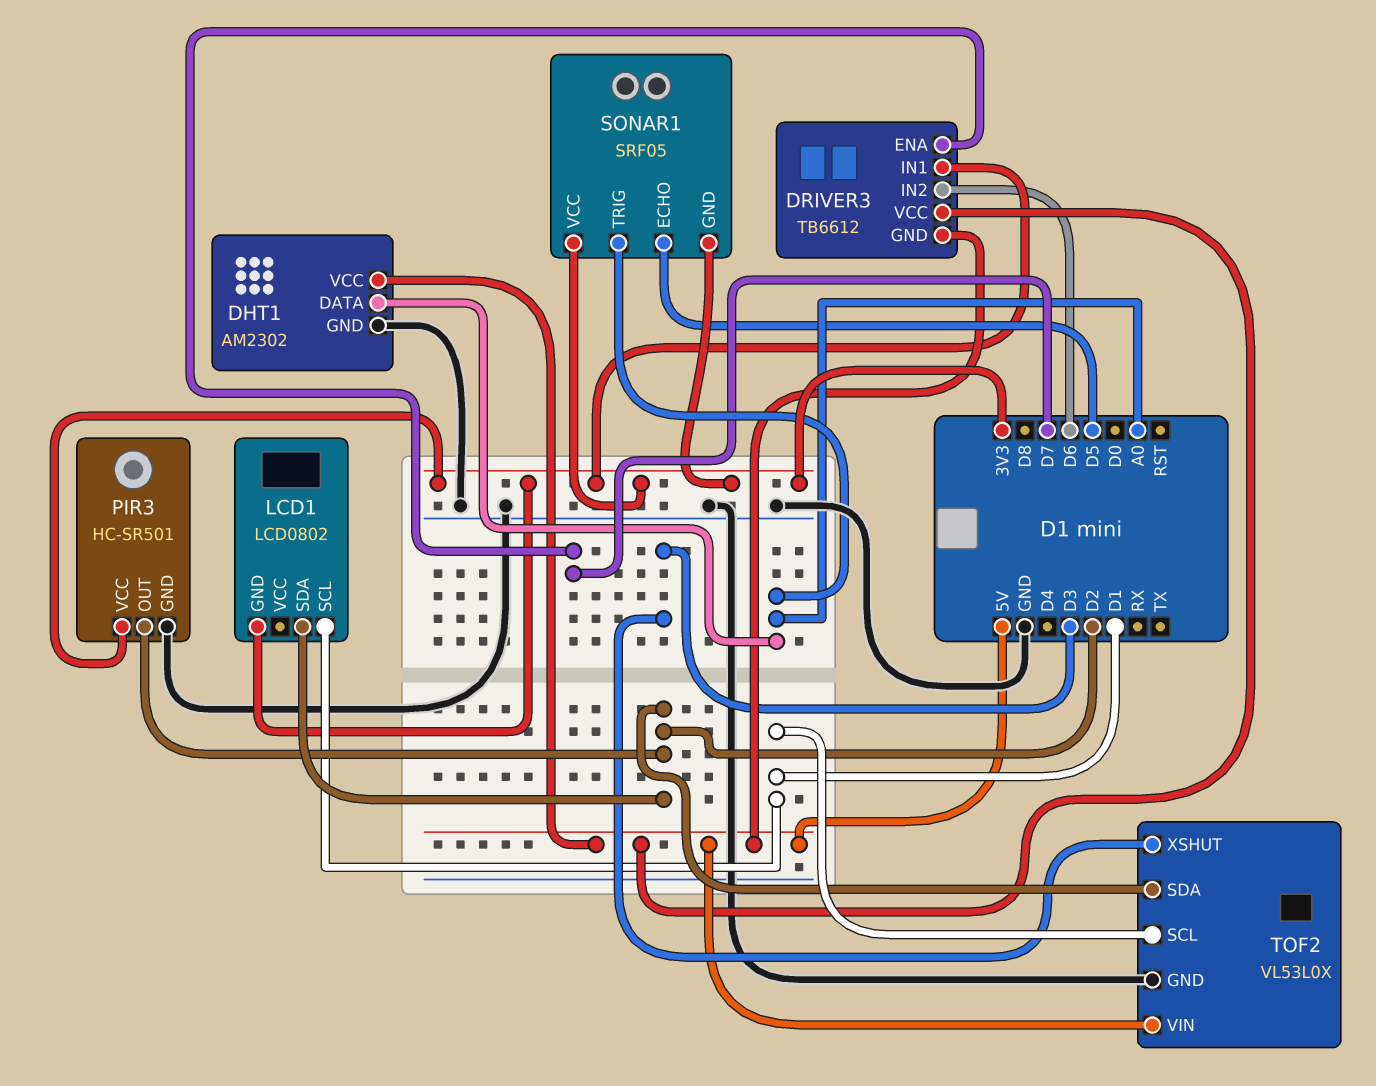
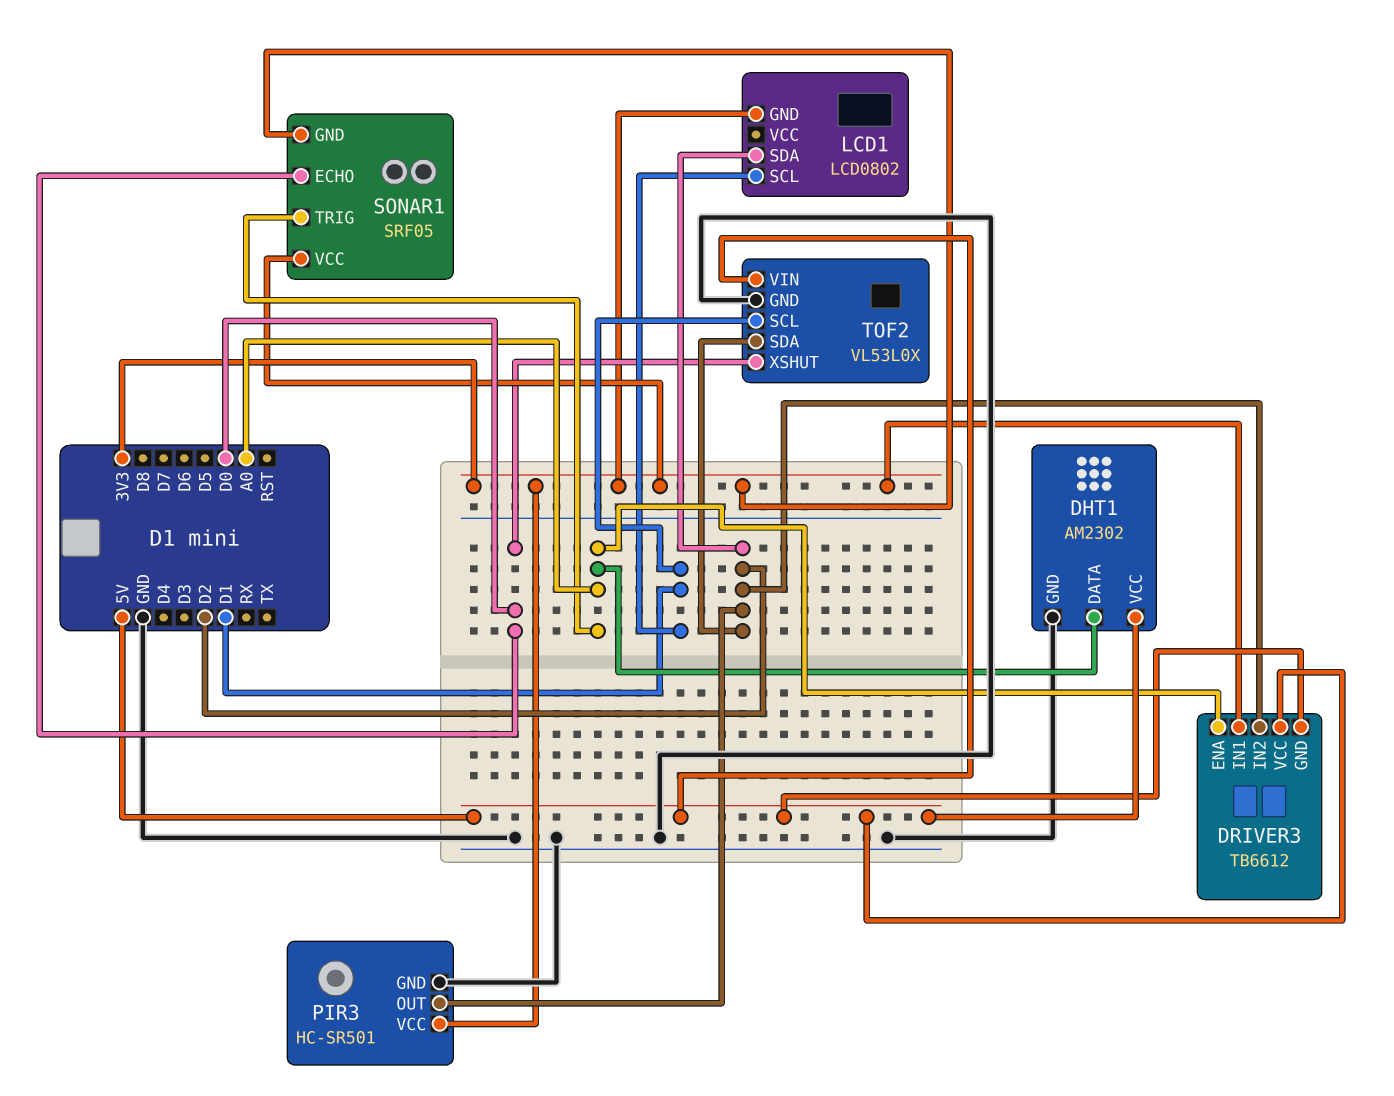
DRIVER3 pin ENA: D7 -> A0
DRIVER3 pin IN2: D6 -> D2
SONAR1 pin ECHO: D5 -> D0
TOF2 pin XSHUT: D3 -> D0

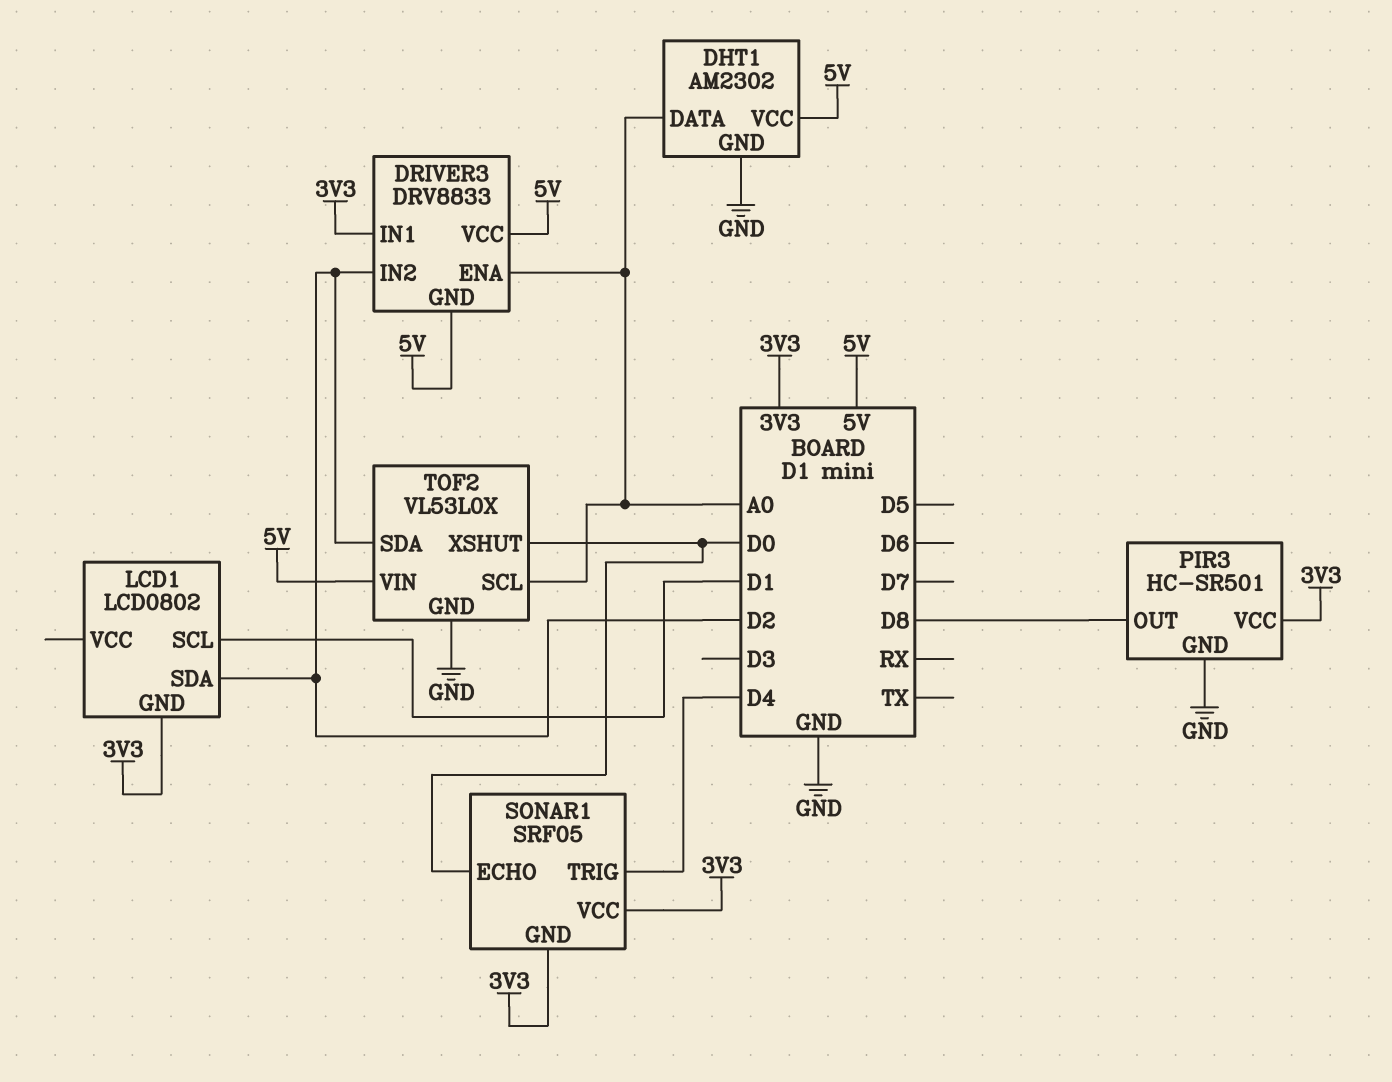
DRIVER3: TB6612 -> DRV8833
PIR3 pin OUT: D2 -> D8
SONAR1 pin TRIG: A0 -> D4
TOF2 pin SCL: D1 -> A0

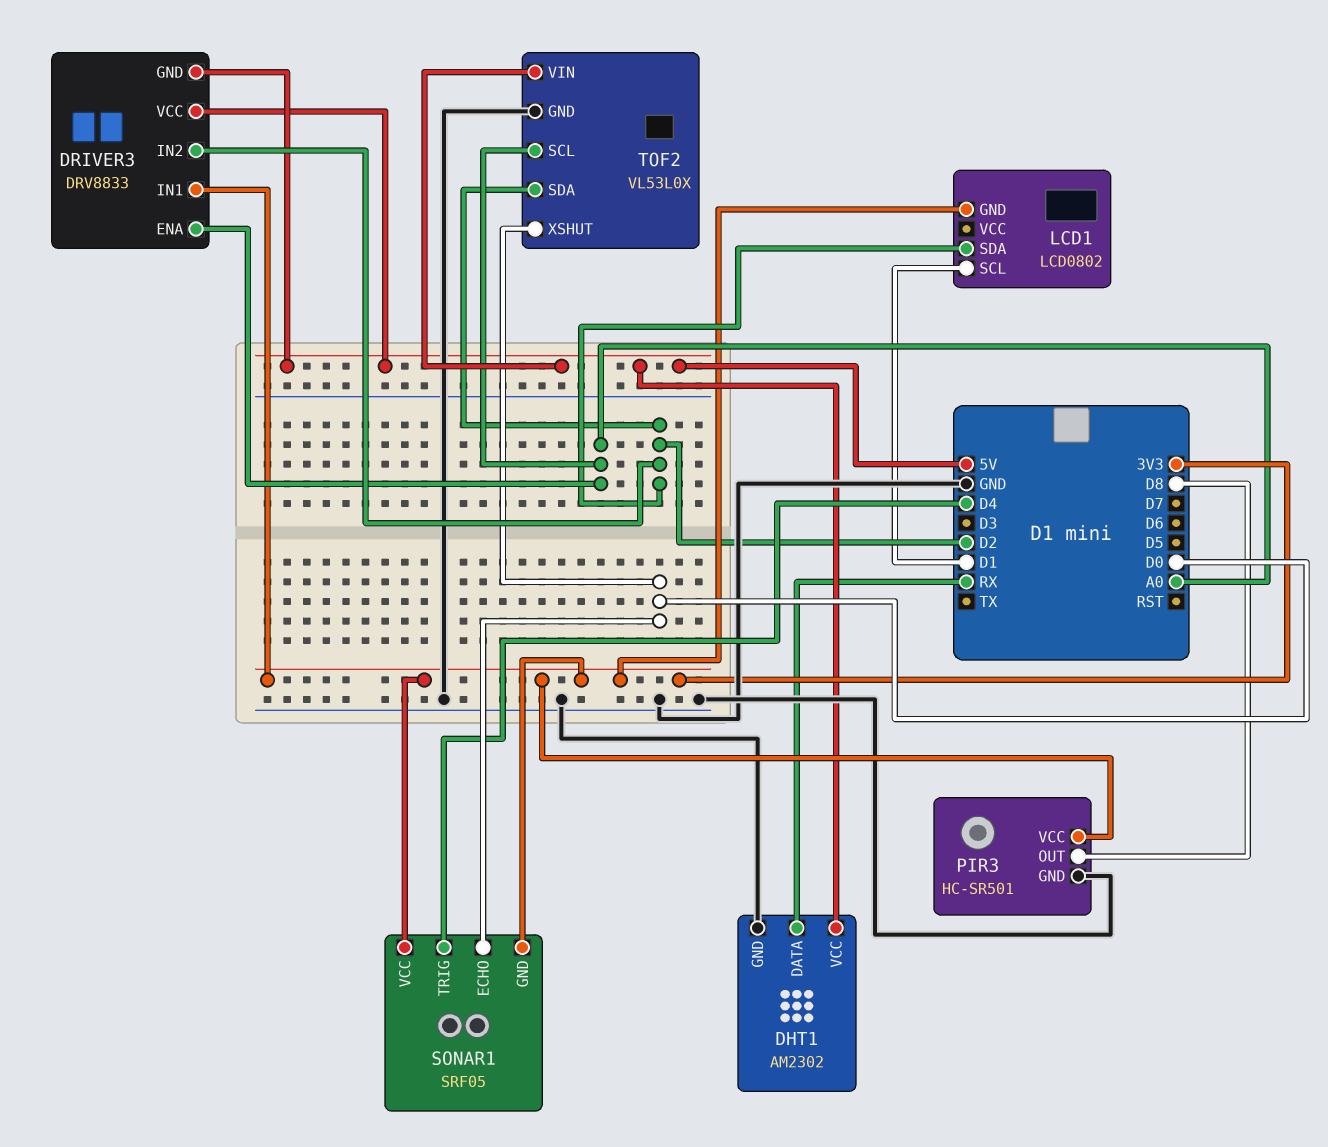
DHT1 pin DATA: A0 -> RX

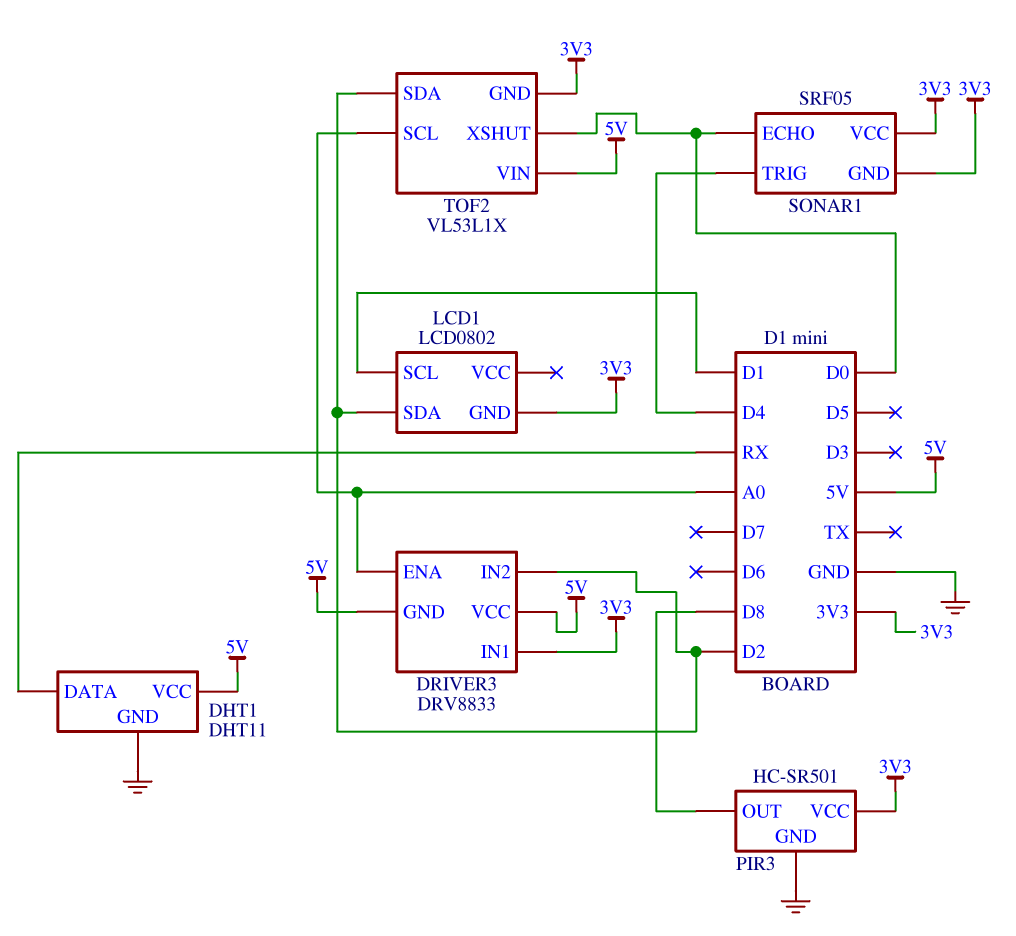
DHT1: AM2302 -> DHT11
TOF2: VL53L0X -> VL53L1X
TOF2 pin GND: GND -> 3V3

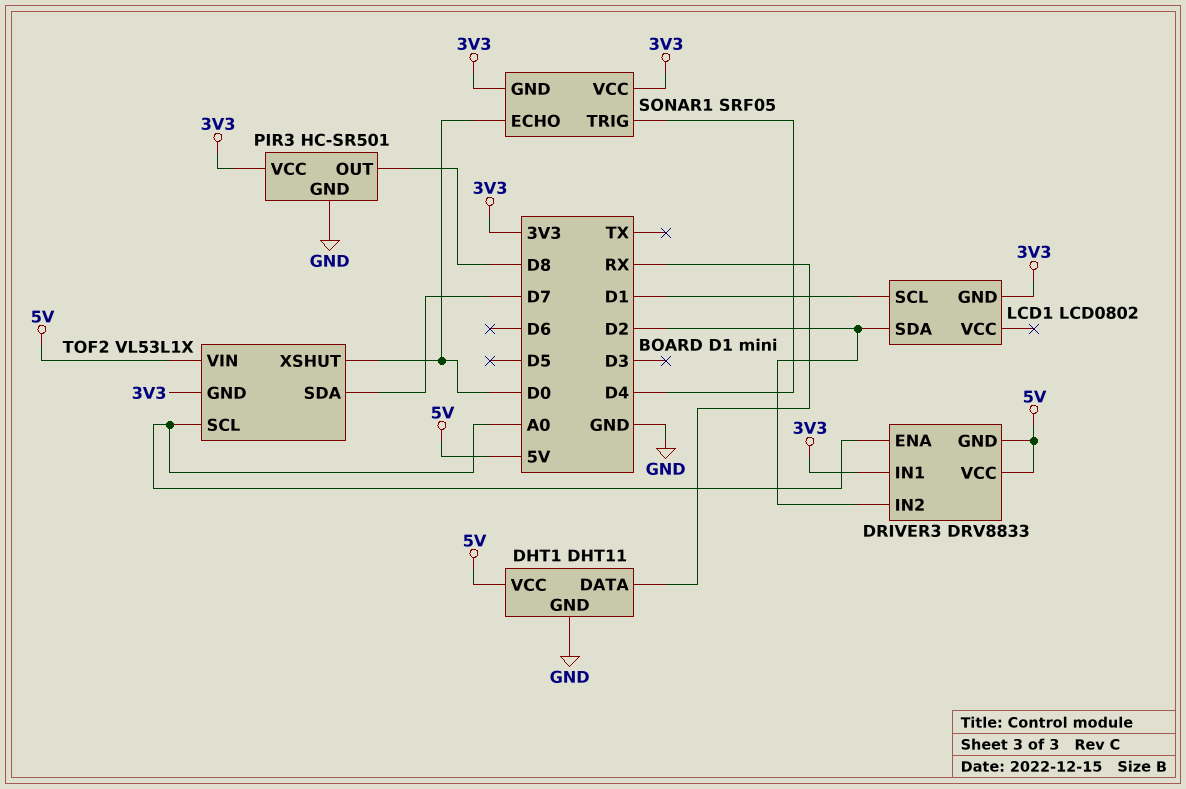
TOF2 pin SDA: D2 -> D7

